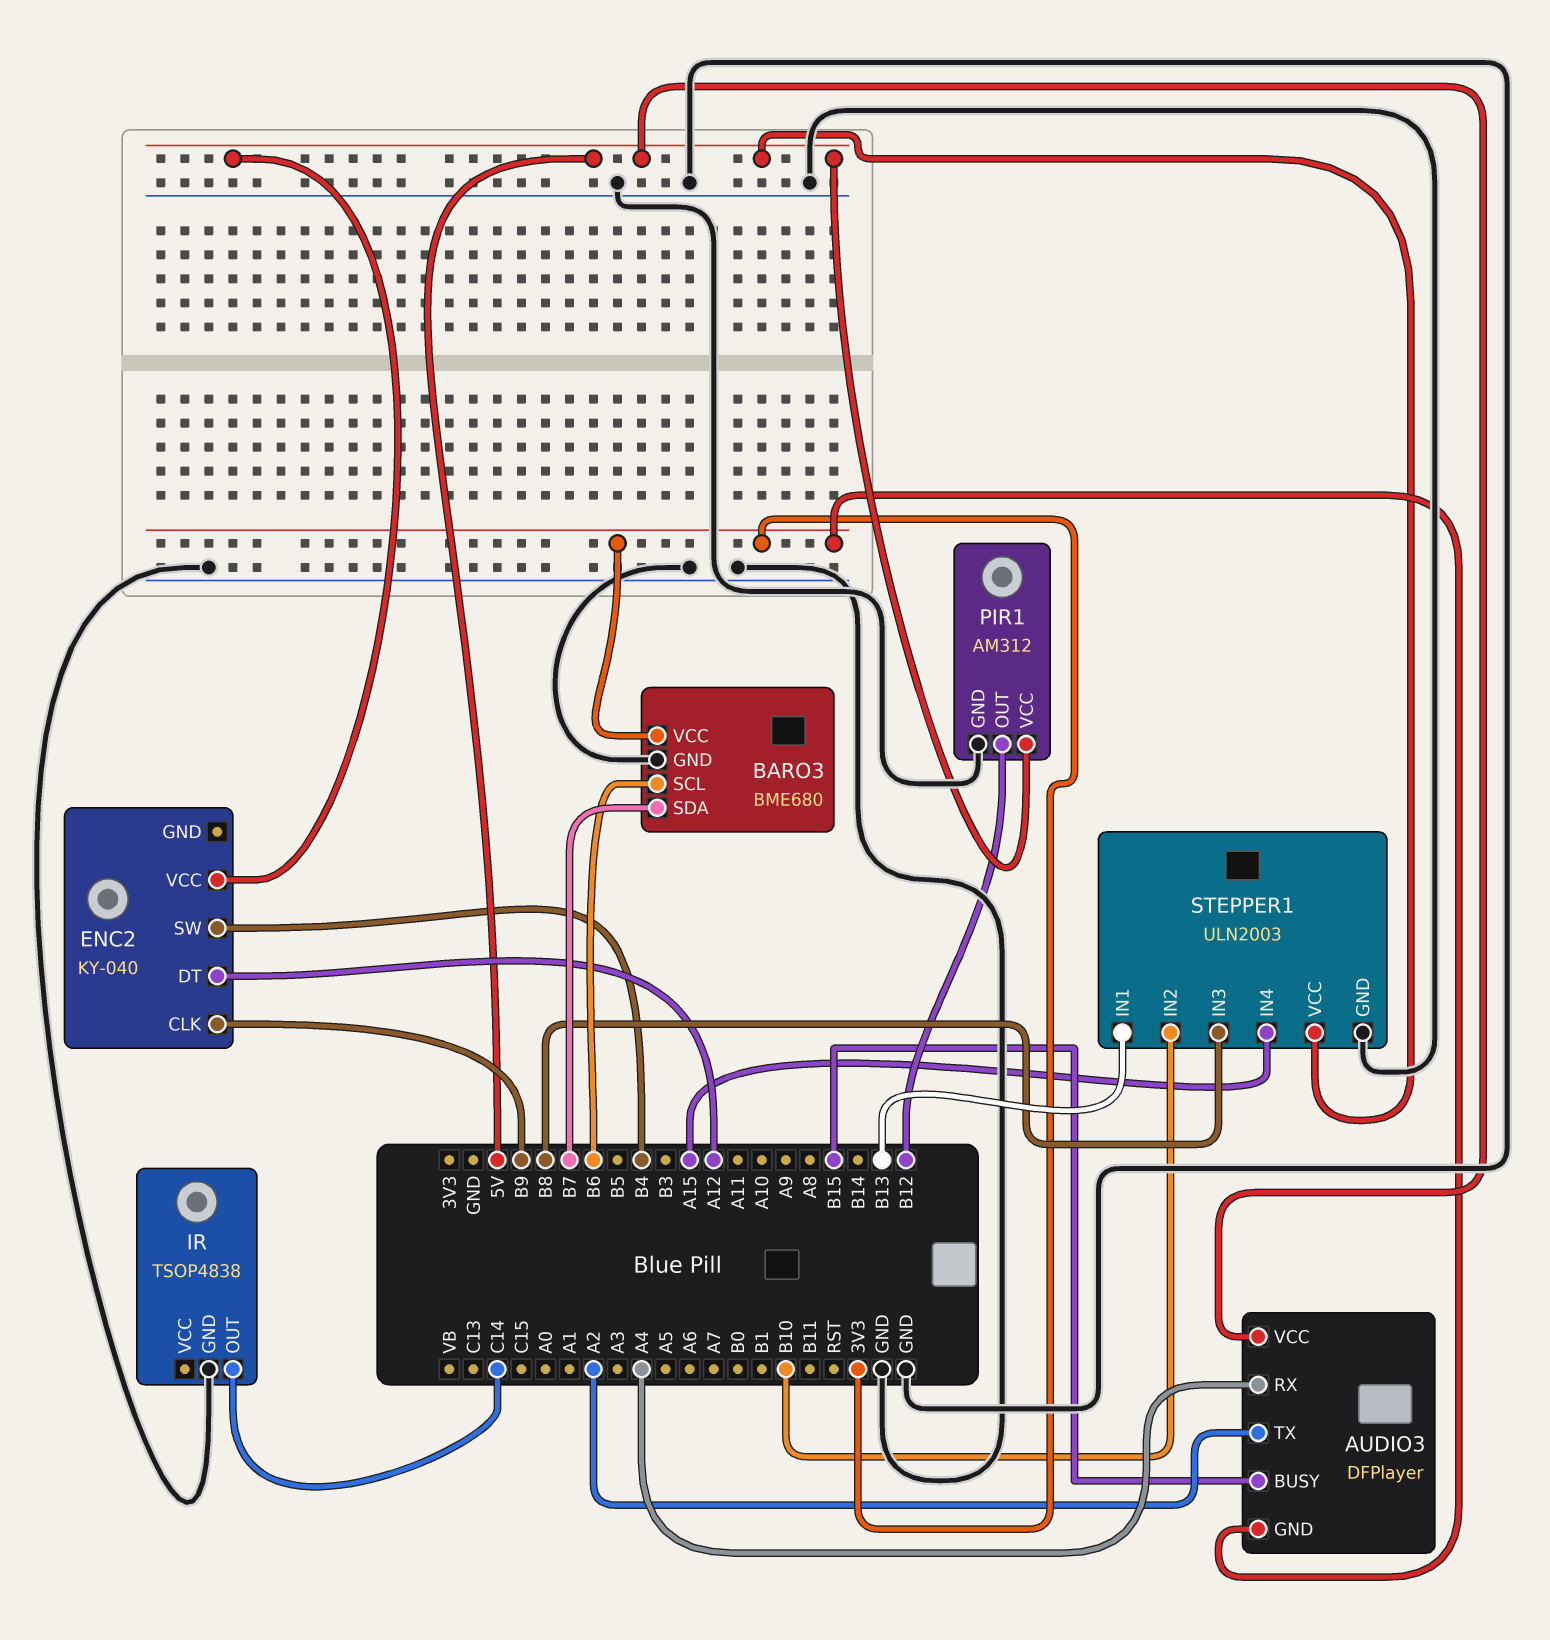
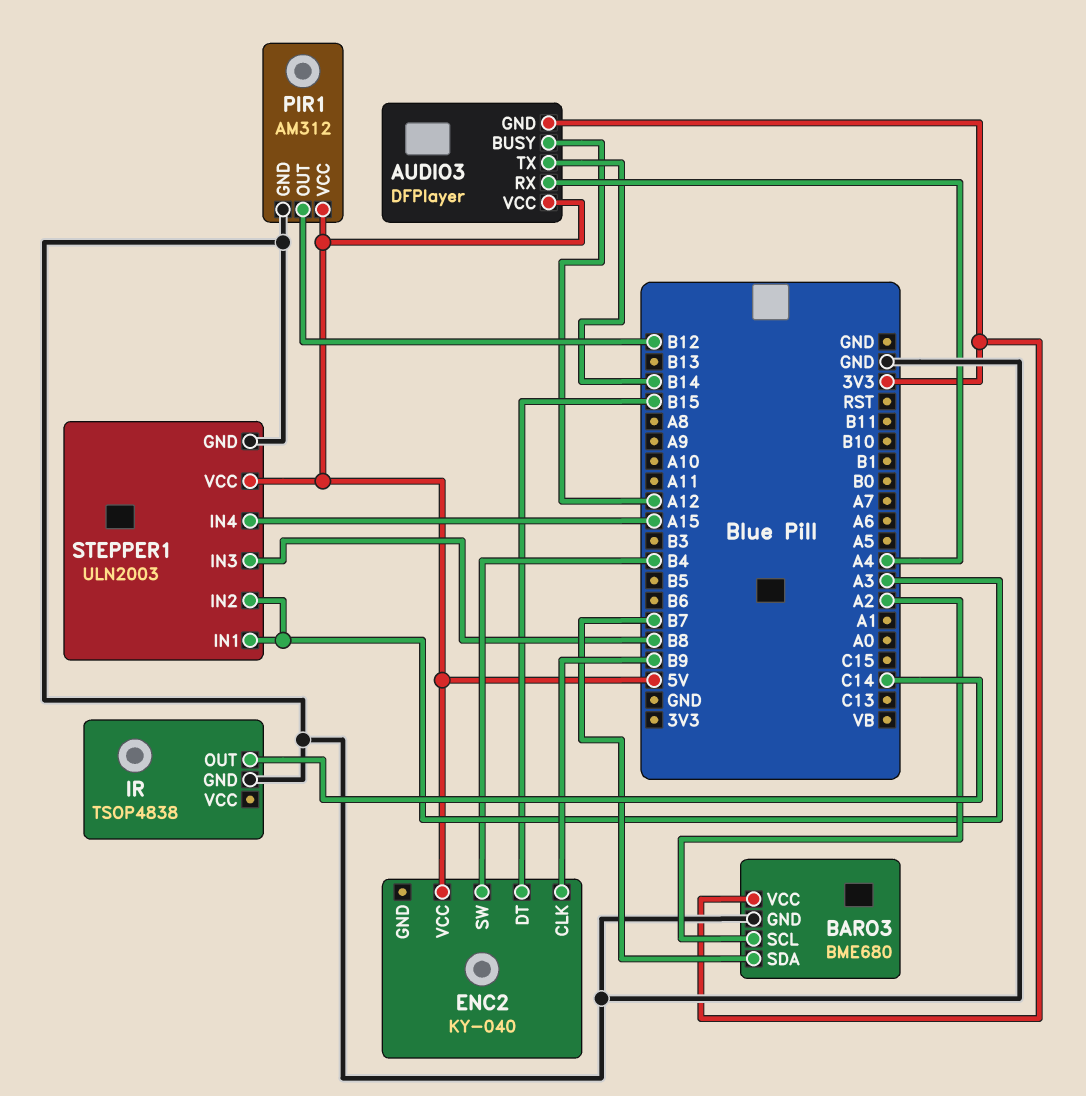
AUDIO3 pin BUSY: B15 -> A12
AUDIO3 pin TX: A2 -> B14
BARO3 pin SCL: B6 -> A2
ENC2 pin DT: A12 -> B15
STEPPER1 pin IN1: B13 -> A3
STEPPER1 pin IN2: B10 -> A3

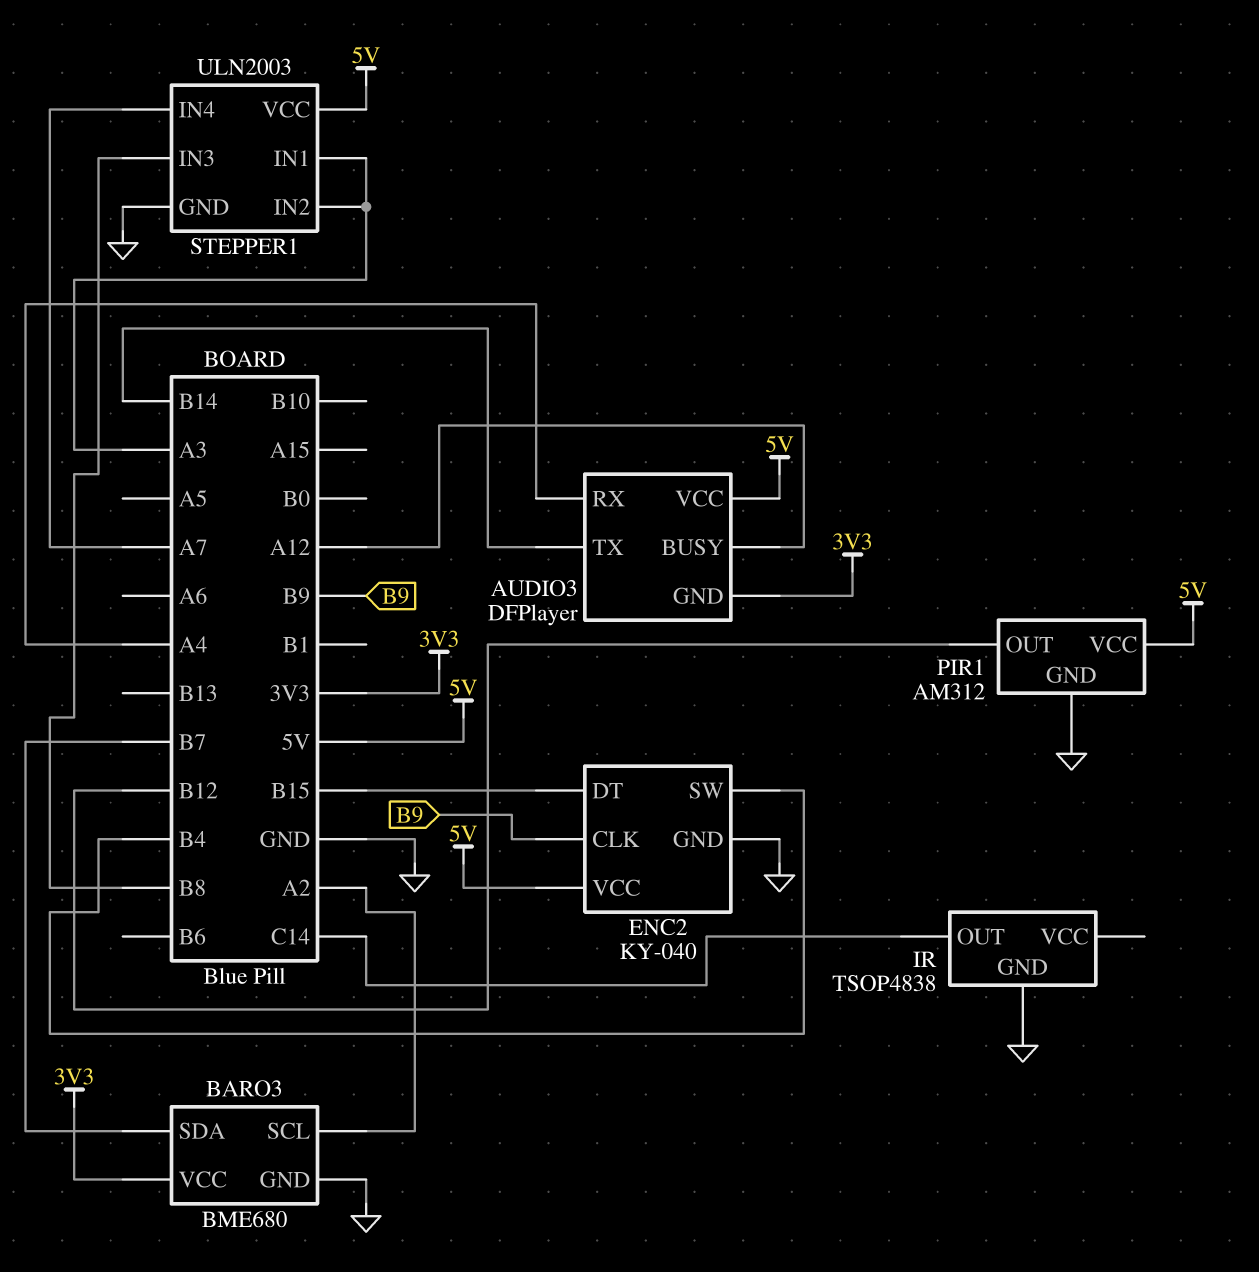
ENC2 pin GND: none -> GND
STEPPER1 pin IN4: A15 -> A7

